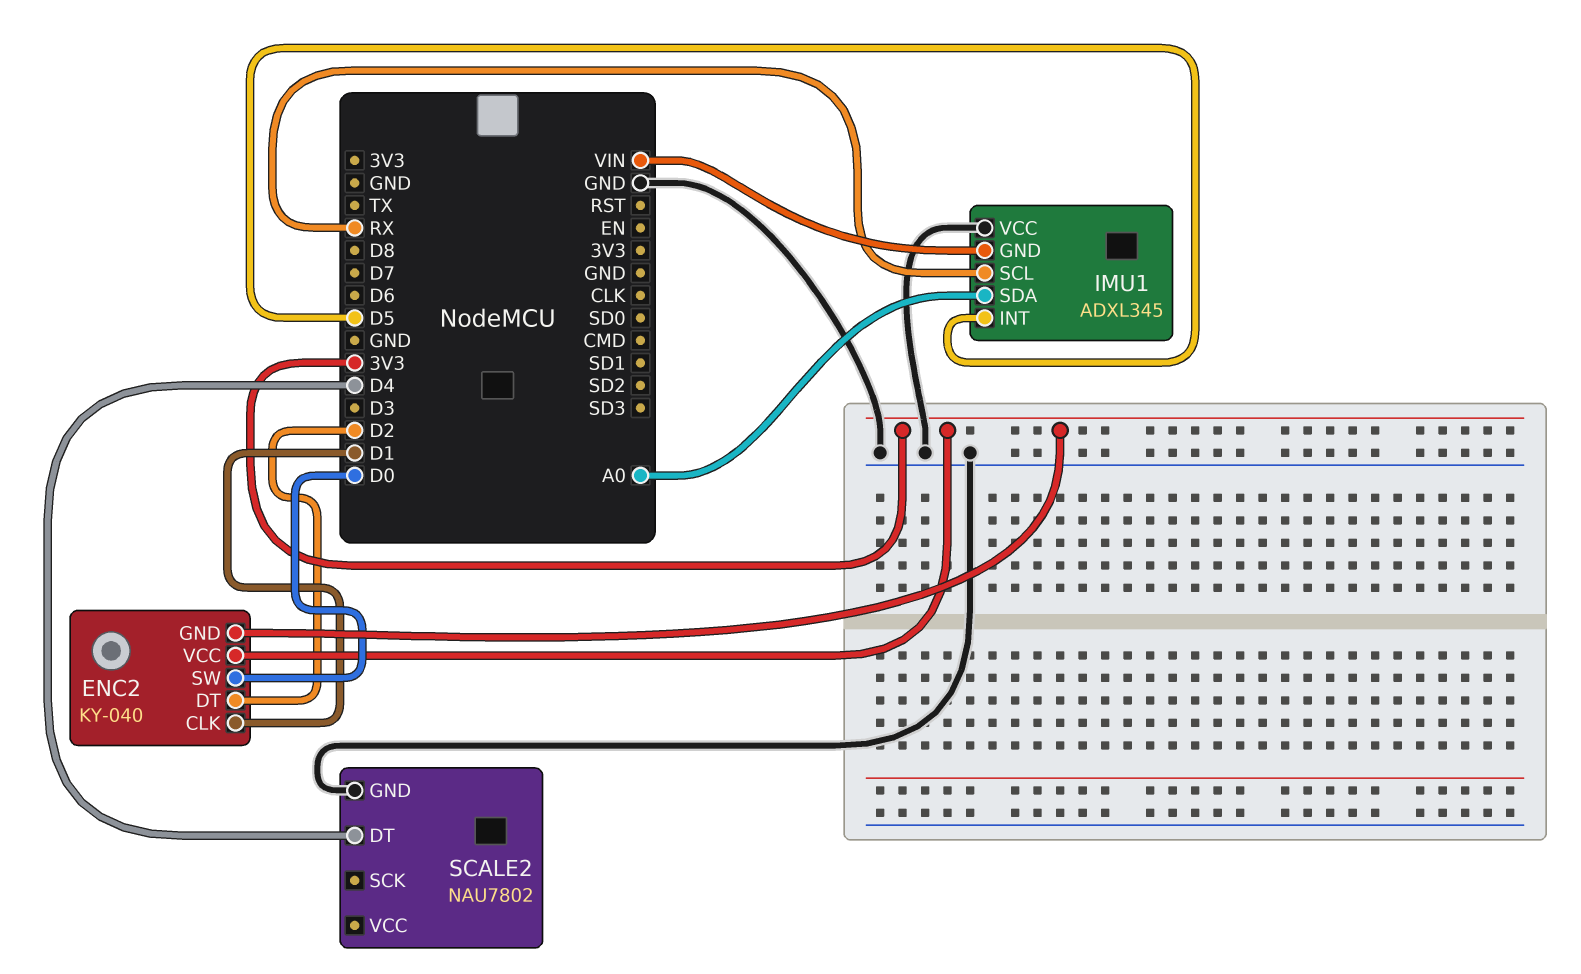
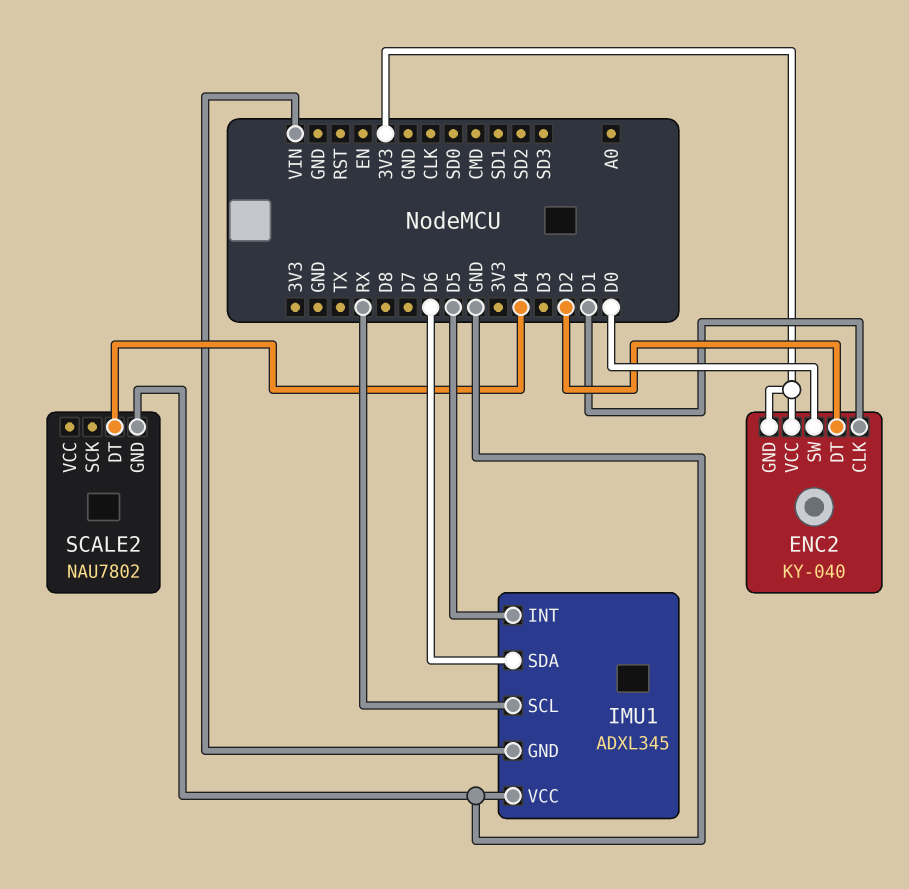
IMU1 pin SDA: A0 -> D6

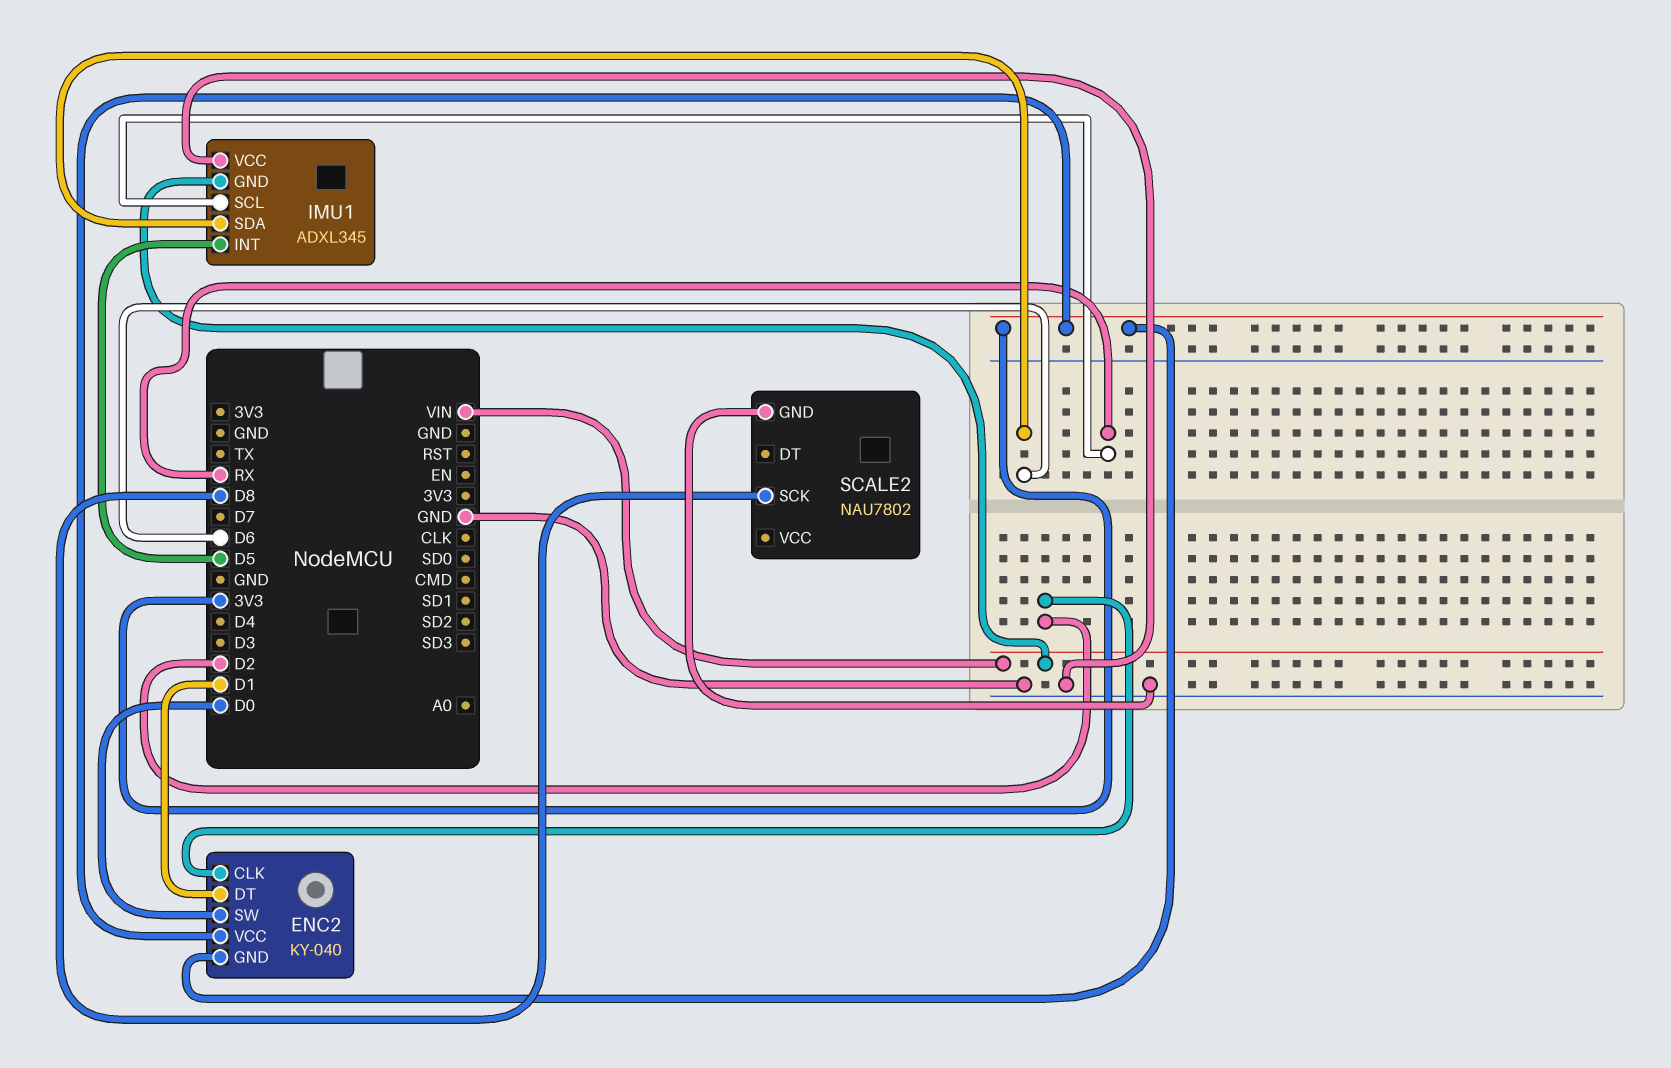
ENC2 pin CLK: D1 -> D2
ENC2 pin DT: D2 -> D1
SCALE2 pin DT: D4 -> none
SCALE2 pin SCK: none -> D8

